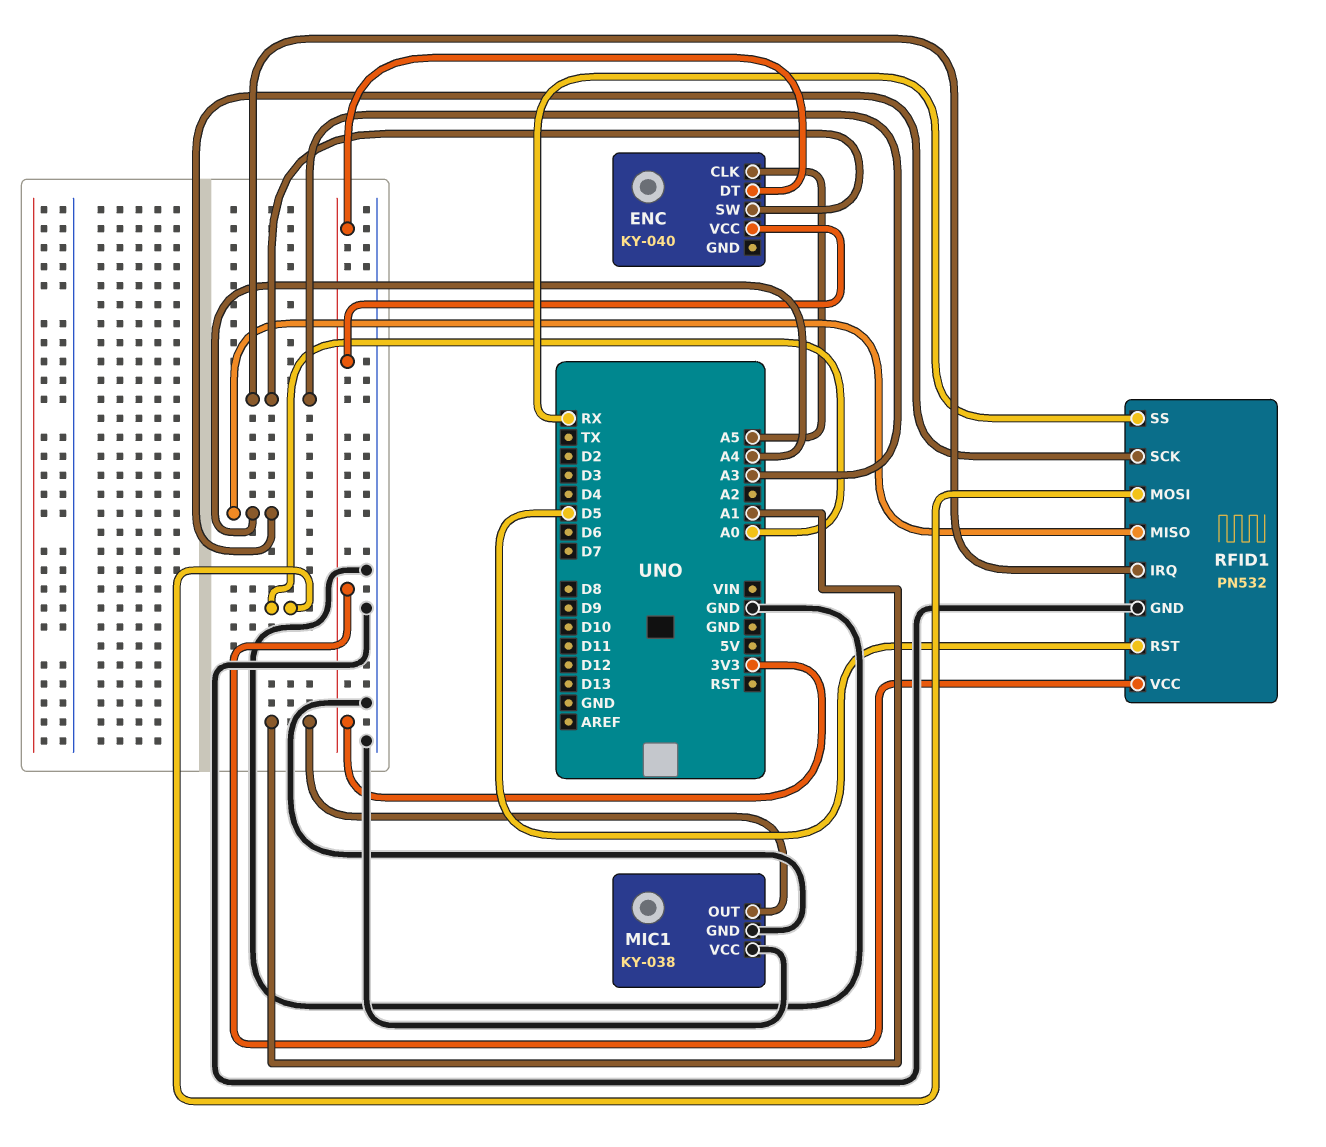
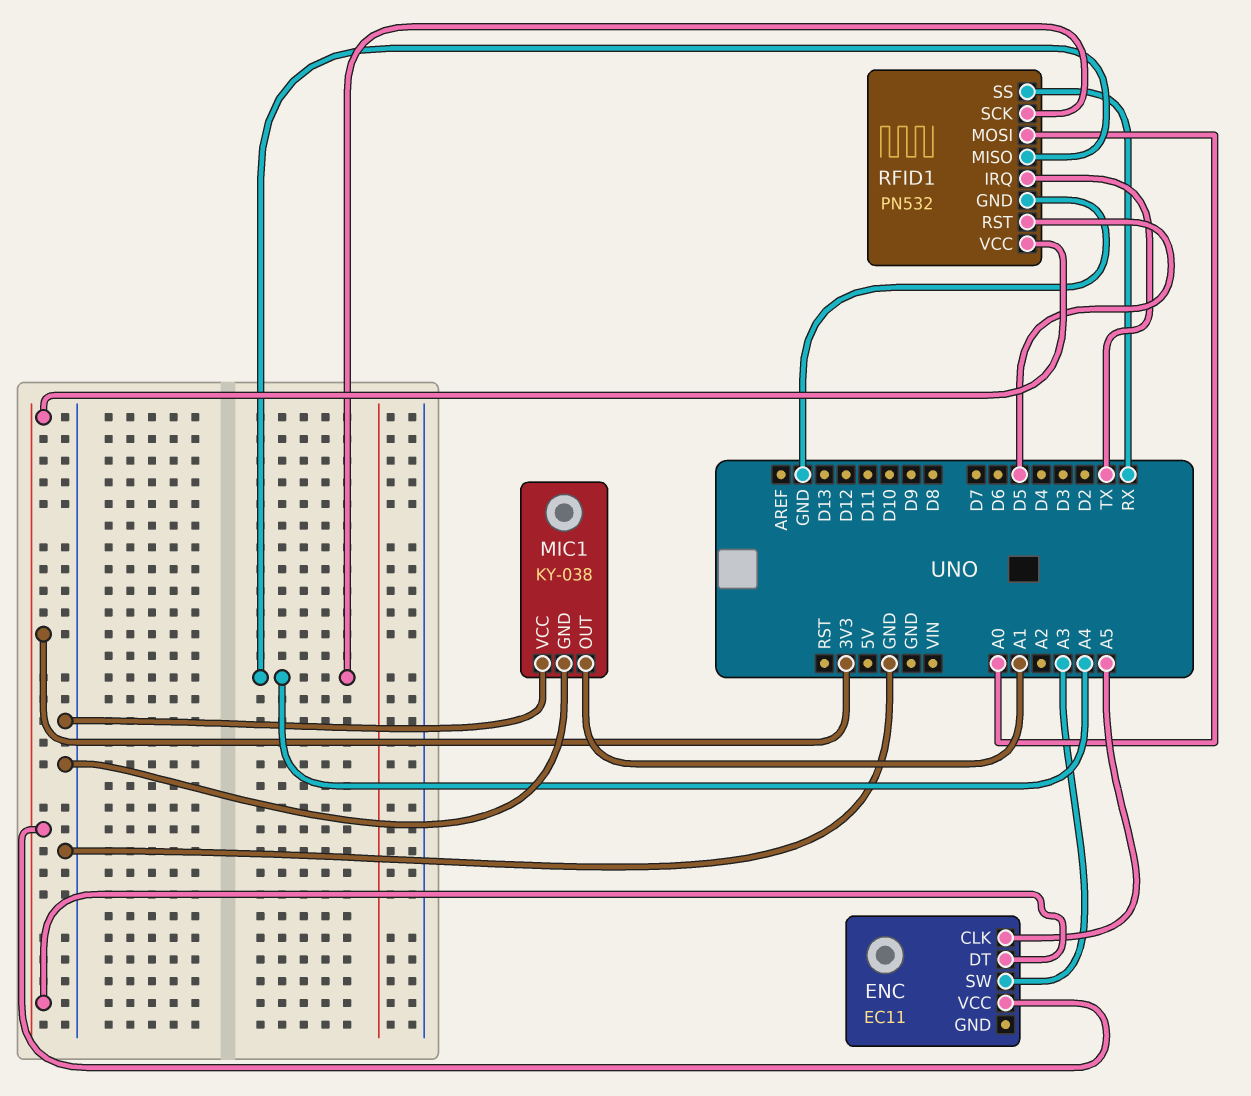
ENC: KY-040 -> EC11
RFID1 pin IRQ: A3 -> TX

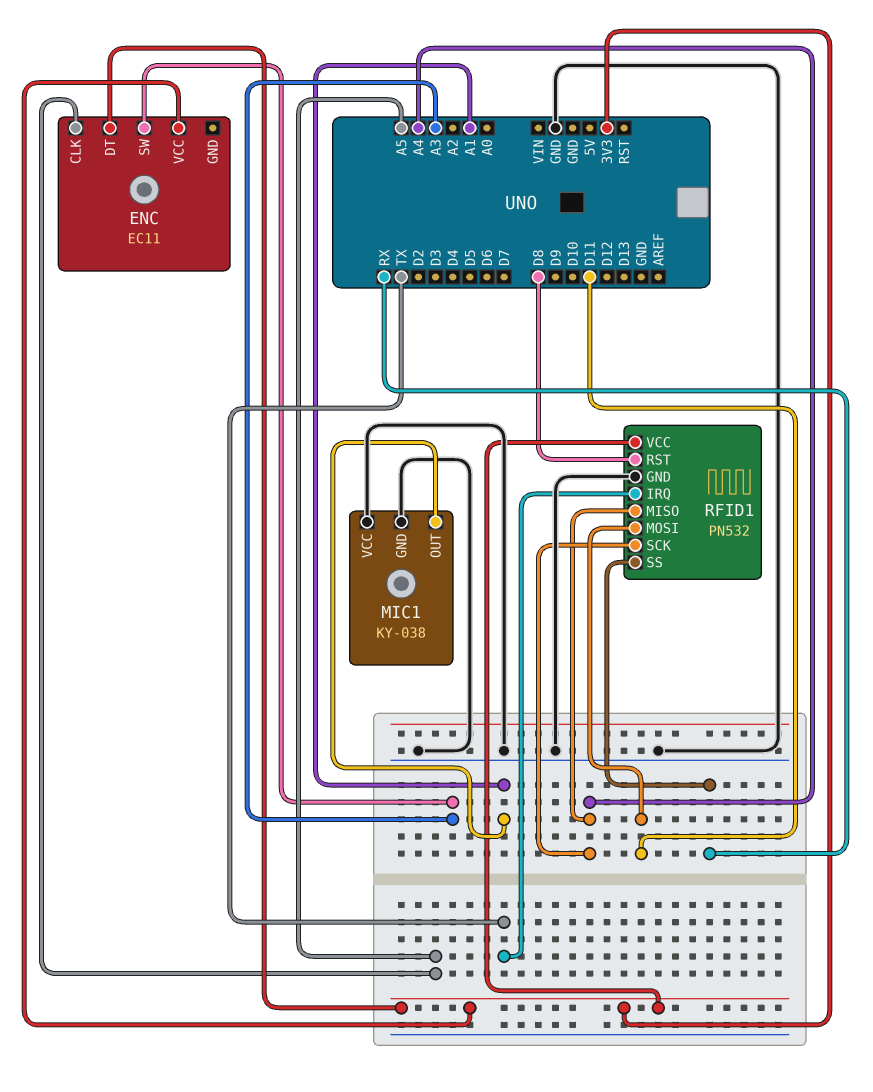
RFID1 pin MOSI: A0 -> D11
RFID1 pin RST: D5 -> D8

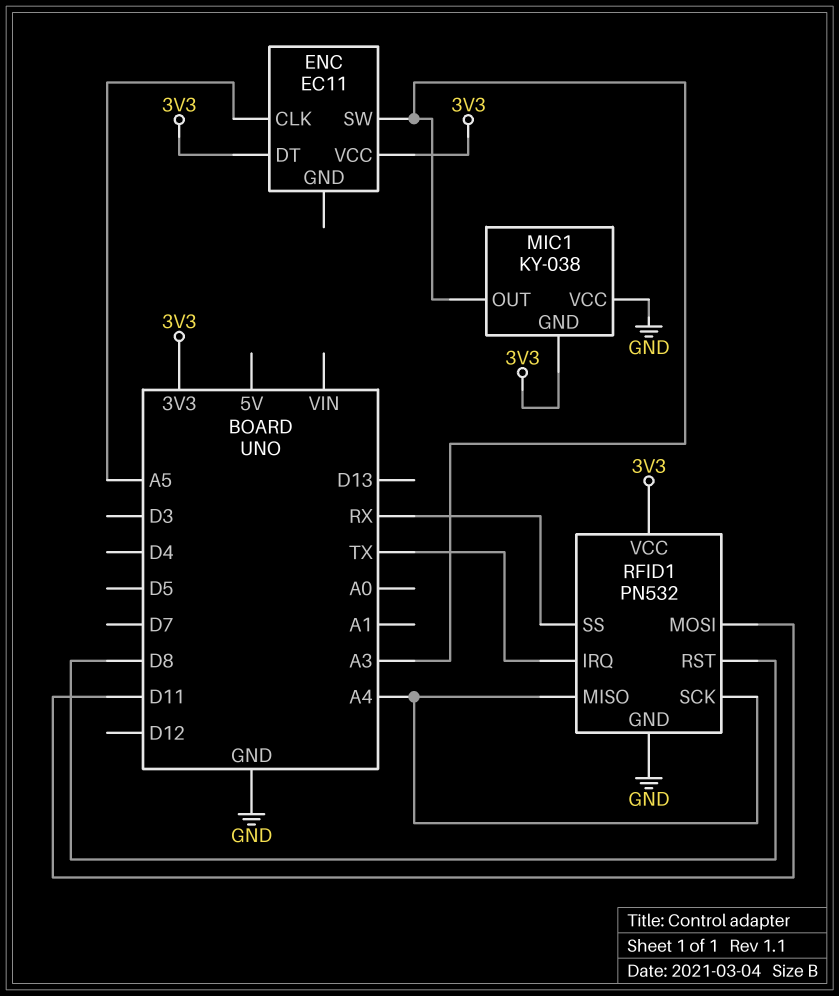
MIC1 pin GND: GND -> 3V3
MIC1 pin OUT: A1 -> A3

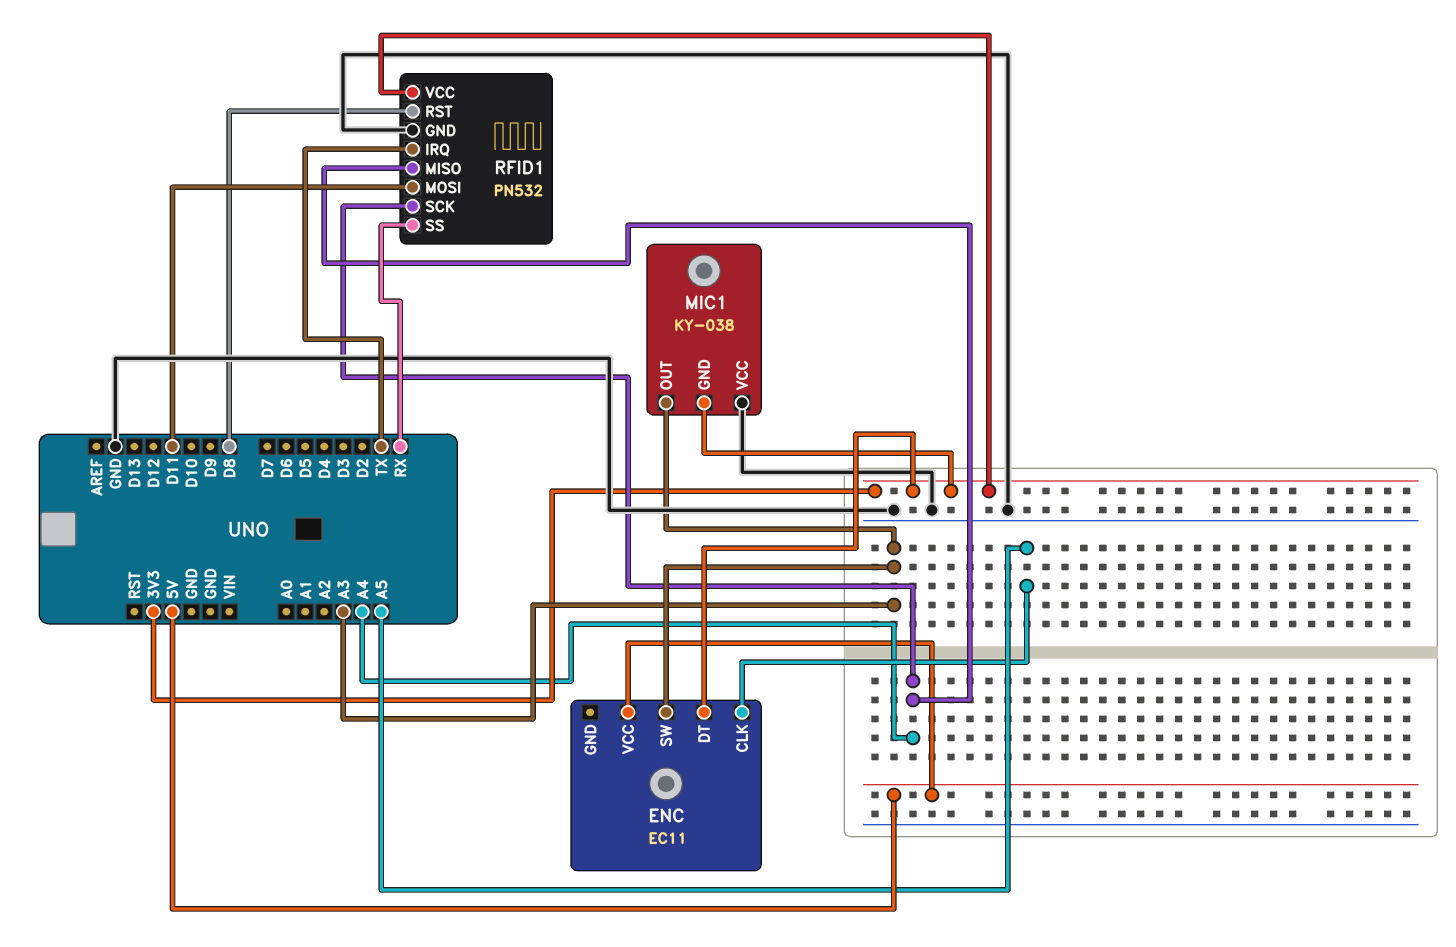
ENC pin VCC: 3V3 -> 5V

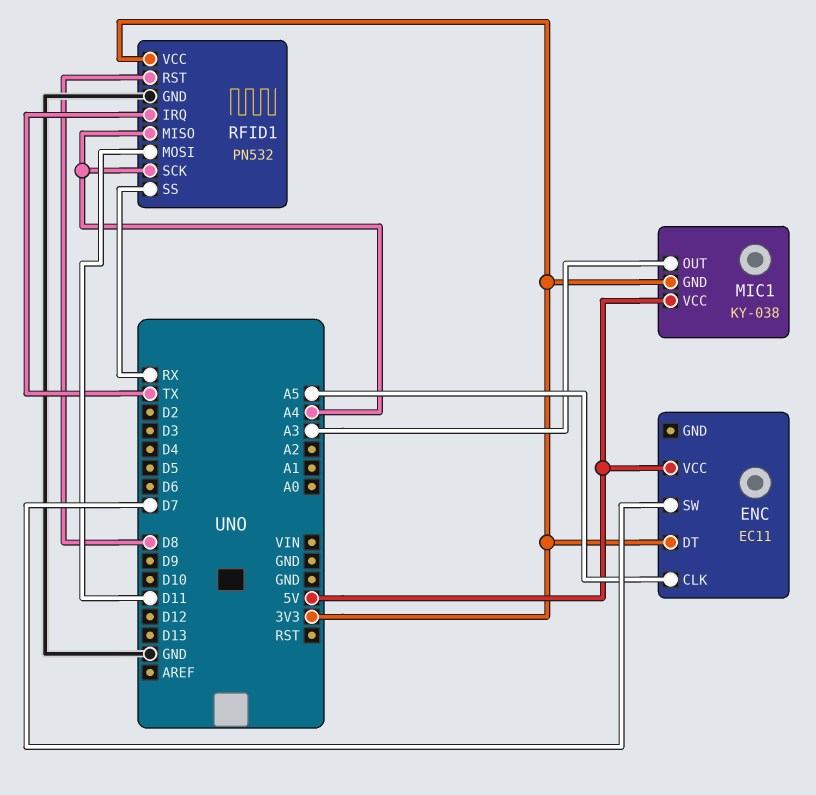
ENC pin SW: A3 -> D7
MIC1 pin VCC: GND -> 5V

